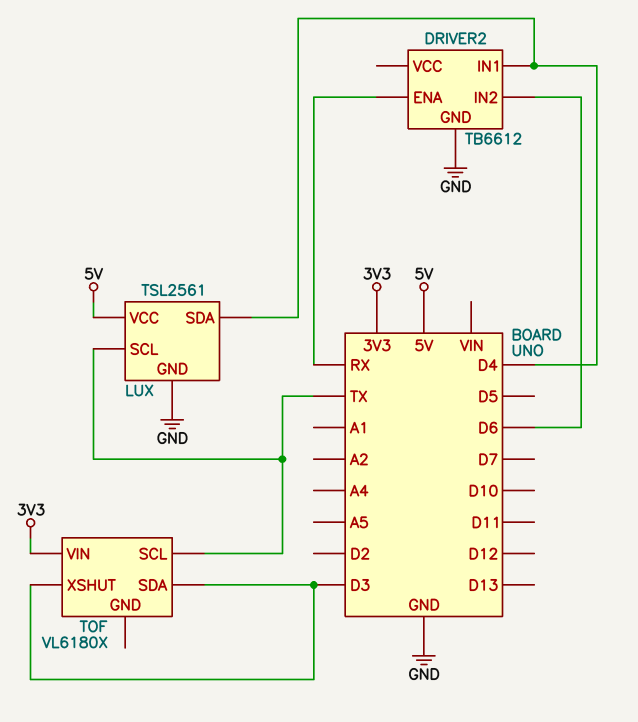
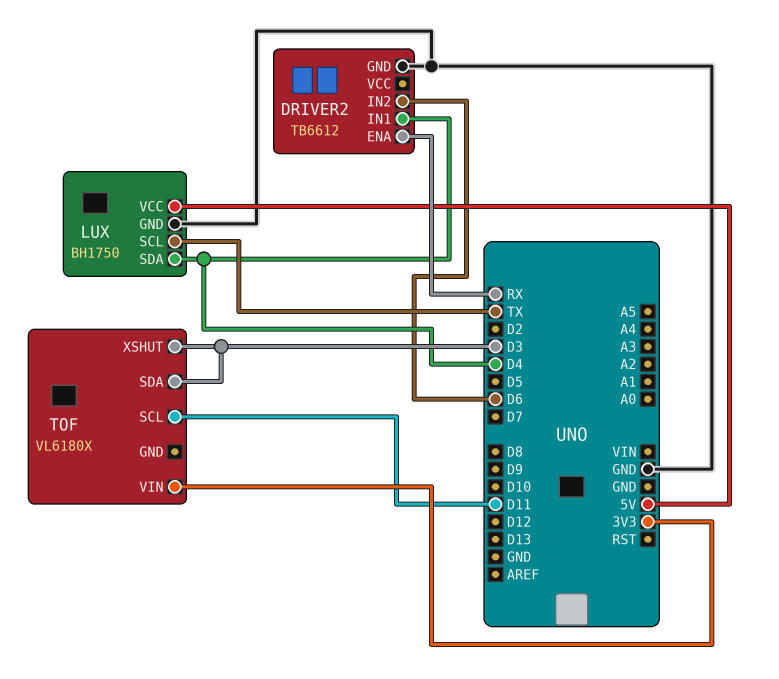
LUX: TSL2561 -> BH1750
TOF pin SCL: TX -> D11

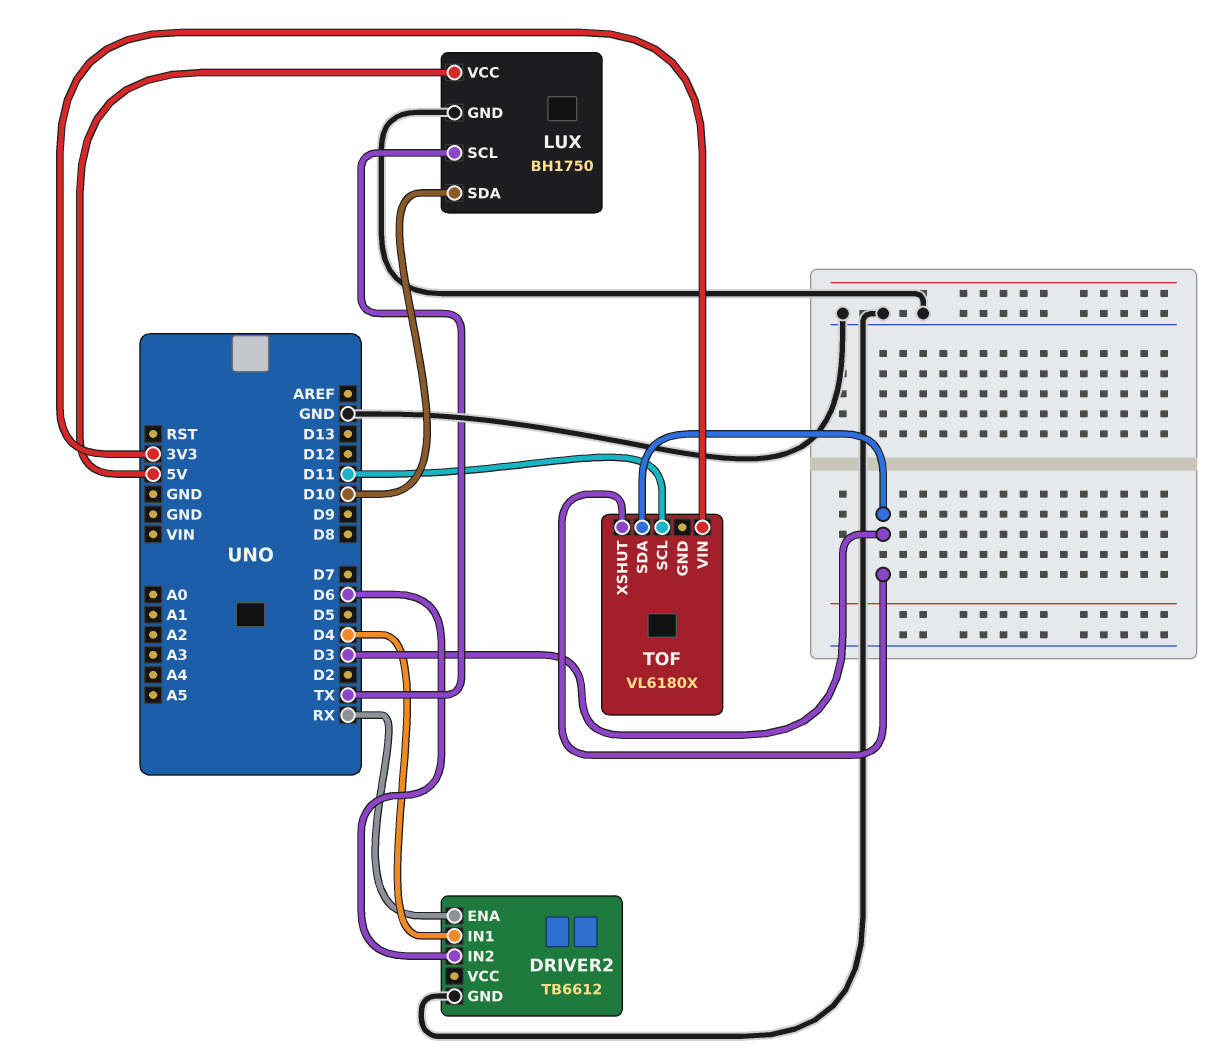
LUX pin SDA: D4 -> D10

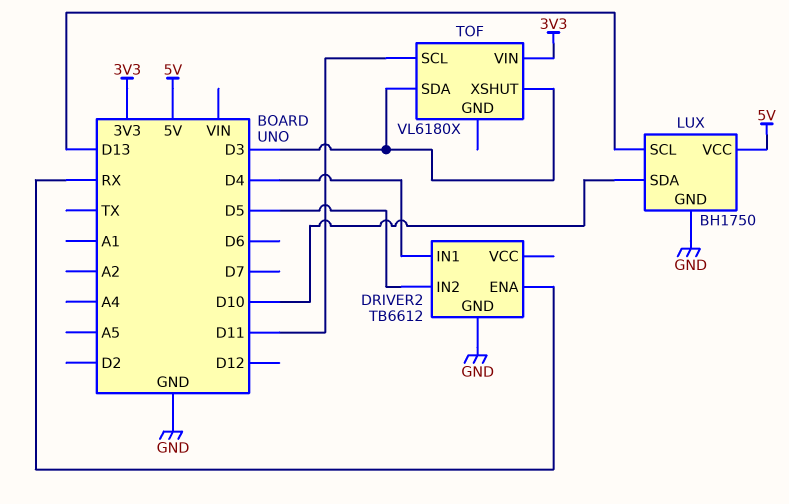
DRIVER2 pin IN2: D6 -> D5
LUX pin SCL: TX -> D13

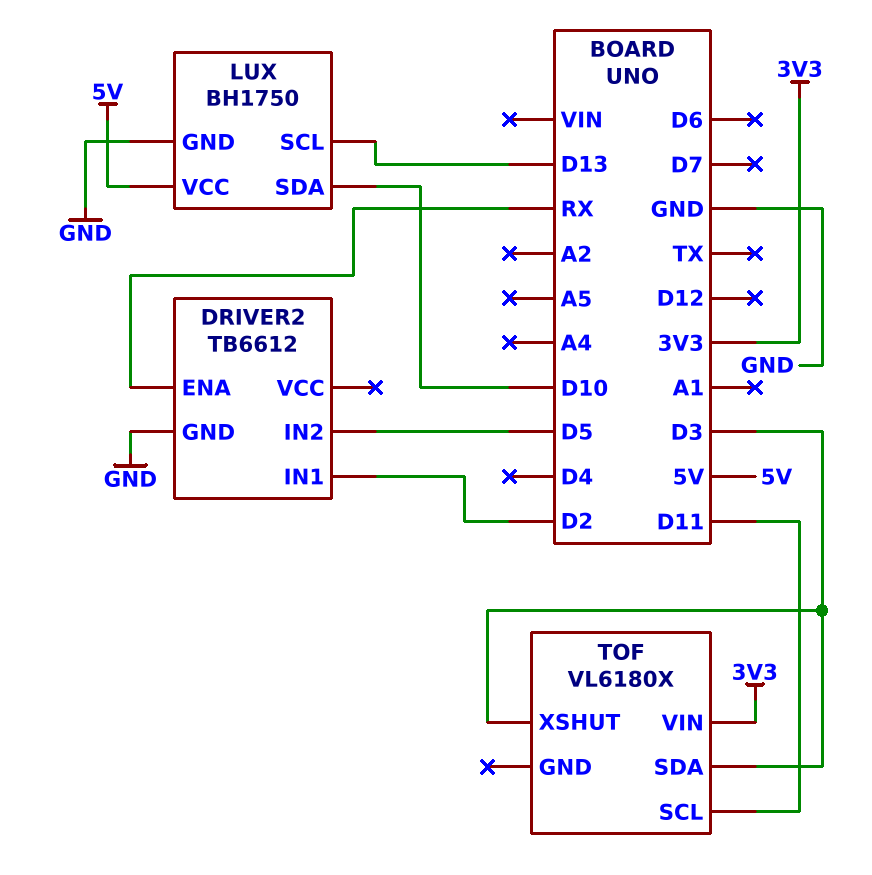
DRIVER2 pin IN1: D4 -> D2

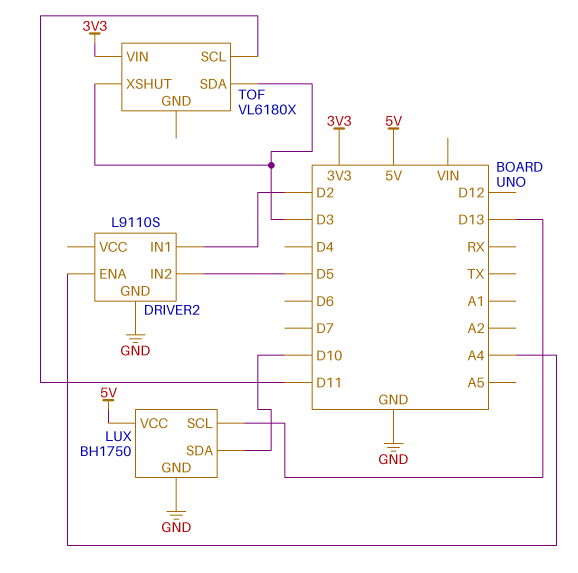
DRIVER2: TB6612 -> L9110S
DRIVER2 pin ENA: RX -> A4

